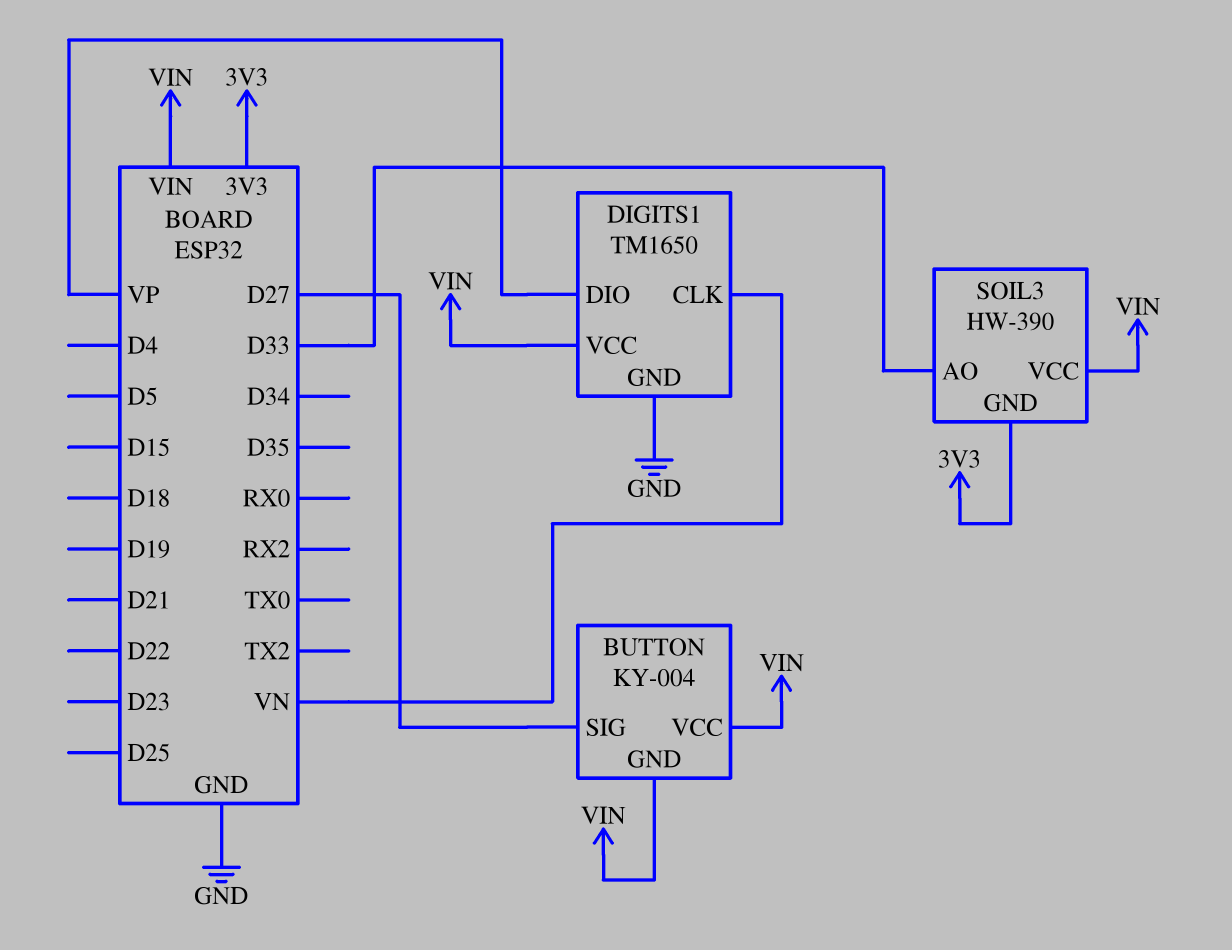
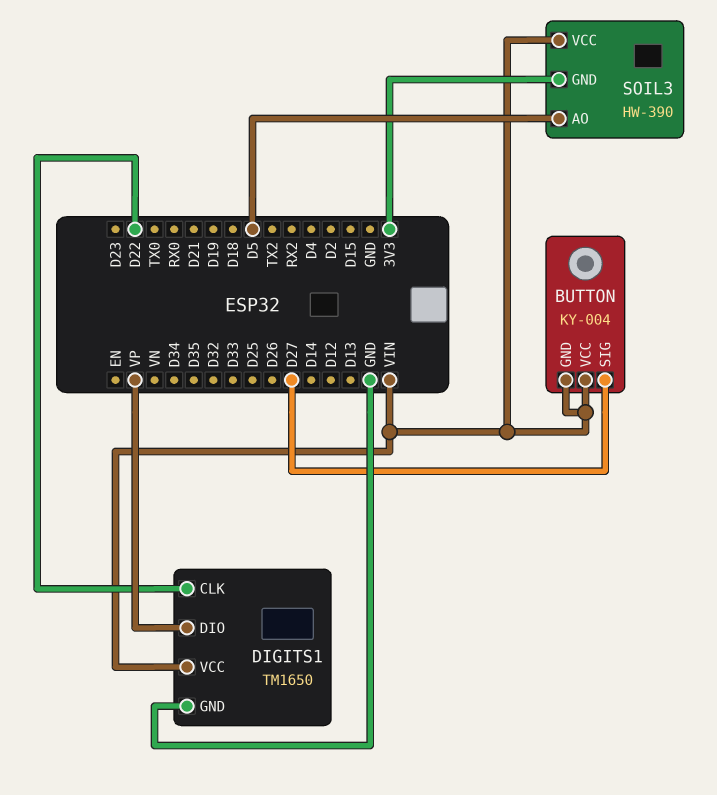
DIGITS1 pin CLK: VN -> D22
SOIL3 pin AO: D33 -> D5

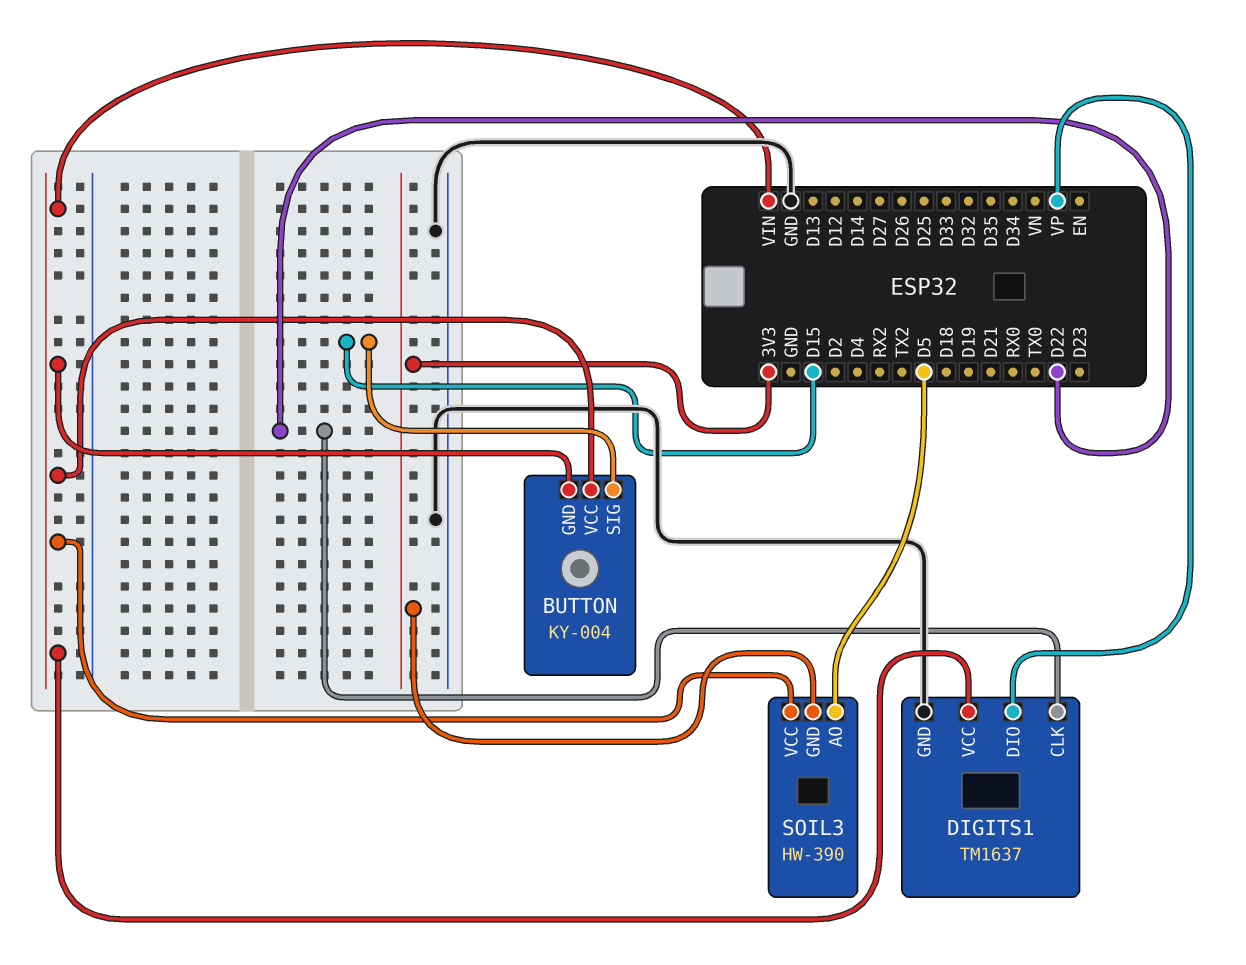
BUTTON pin SIG: D27 -> D15
DIGITS1: TM1650 -> TM1637

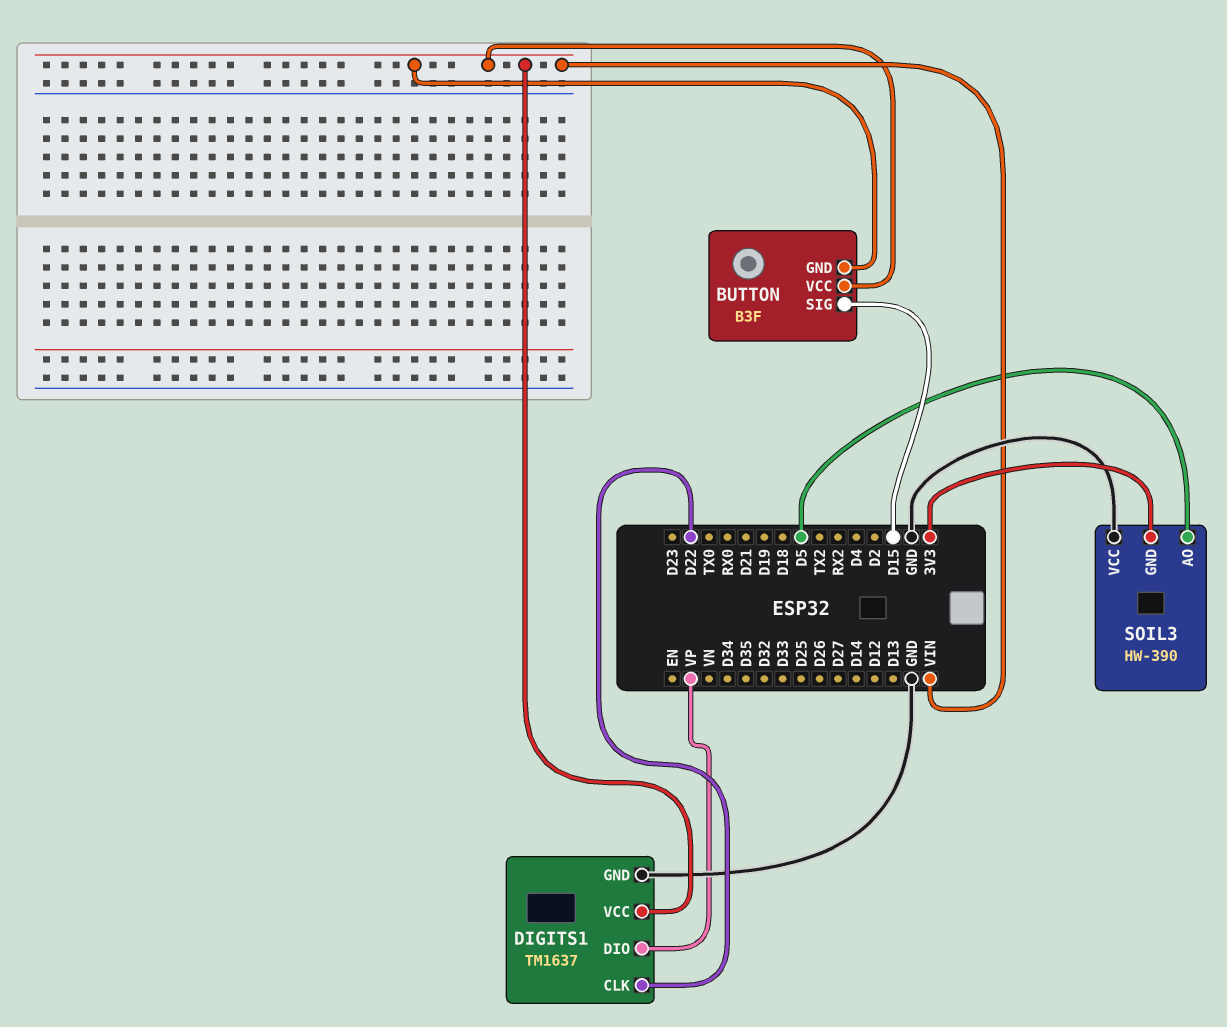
BUTTON: KY-004 -> B3F
SOIL3 pin VCC: VIN -> GND

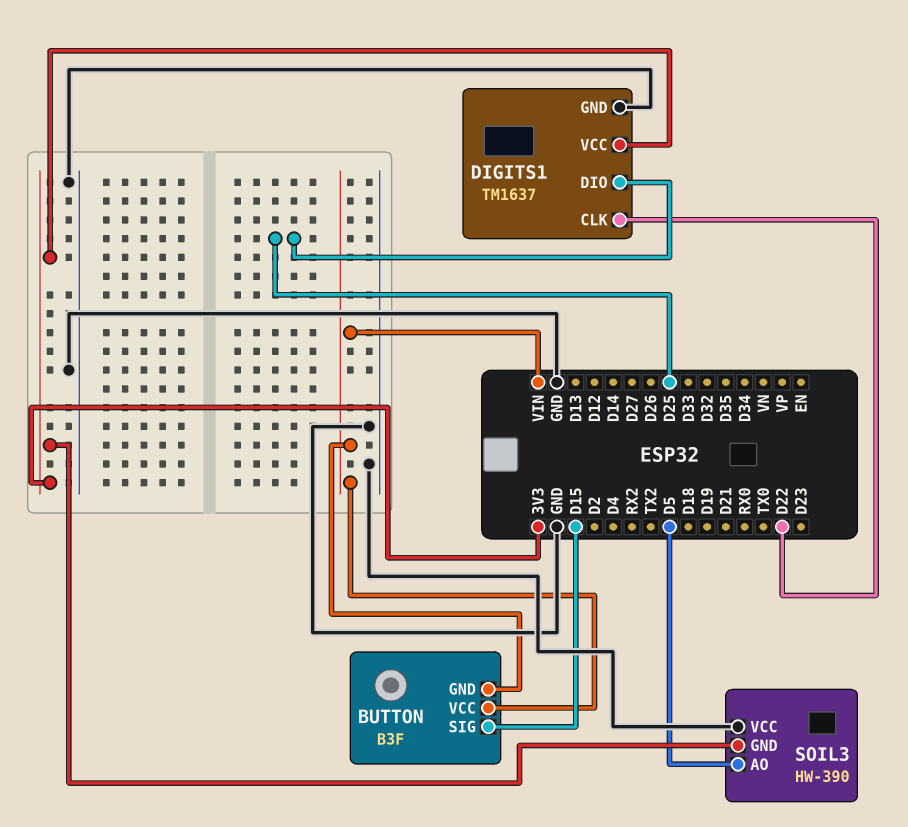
DIGITS1 pin DIO: VP -> D25
DIGITS1 pin VCC: VIN -> 3V3

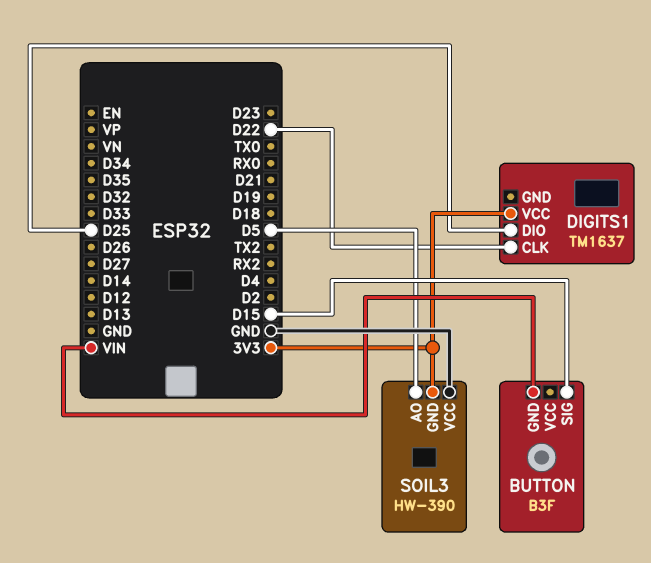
BUTTON pin VCC: VIN -> none
DIGITS1 pin GND: GND -> none

